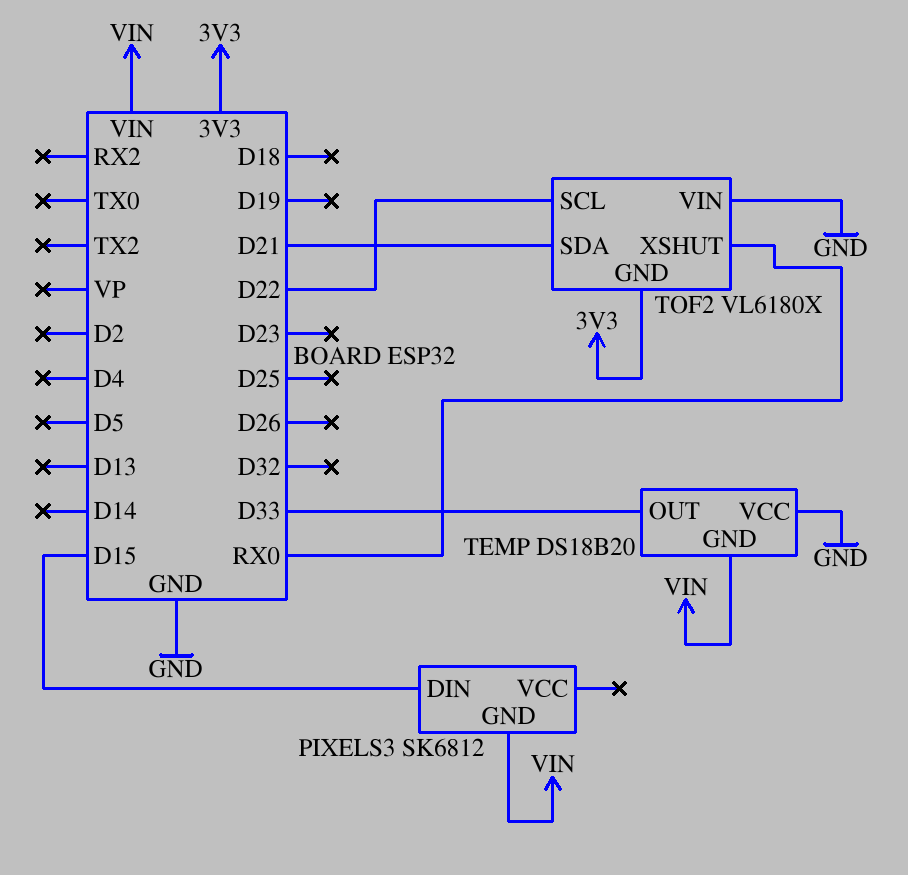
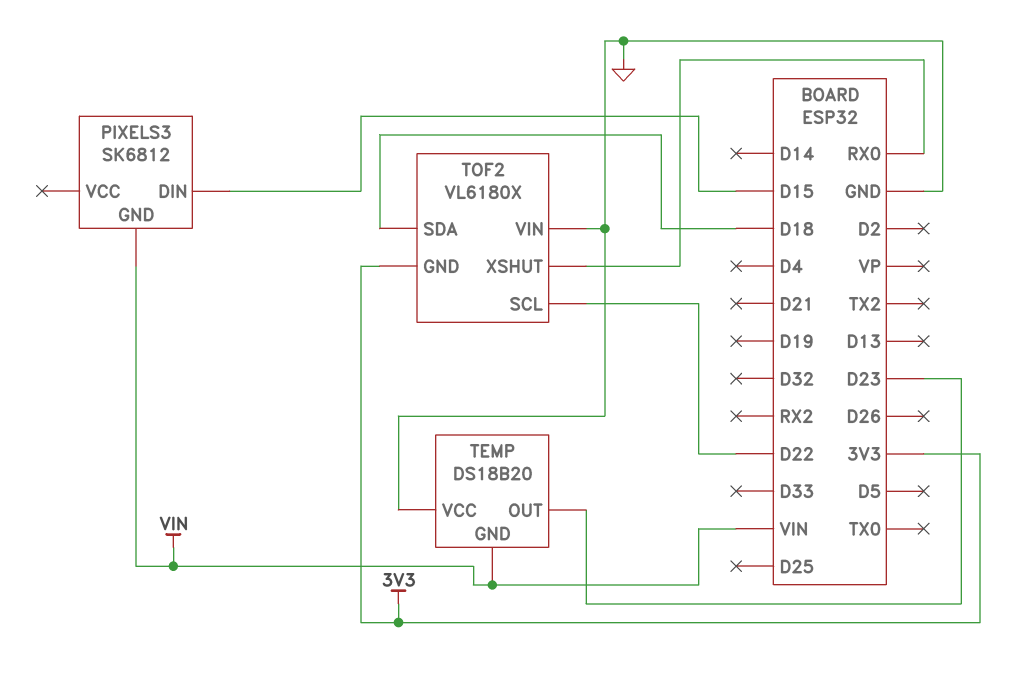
TEMP pin OUT: D33 -> D23
TOF2 pin SDA: D21 -> D18

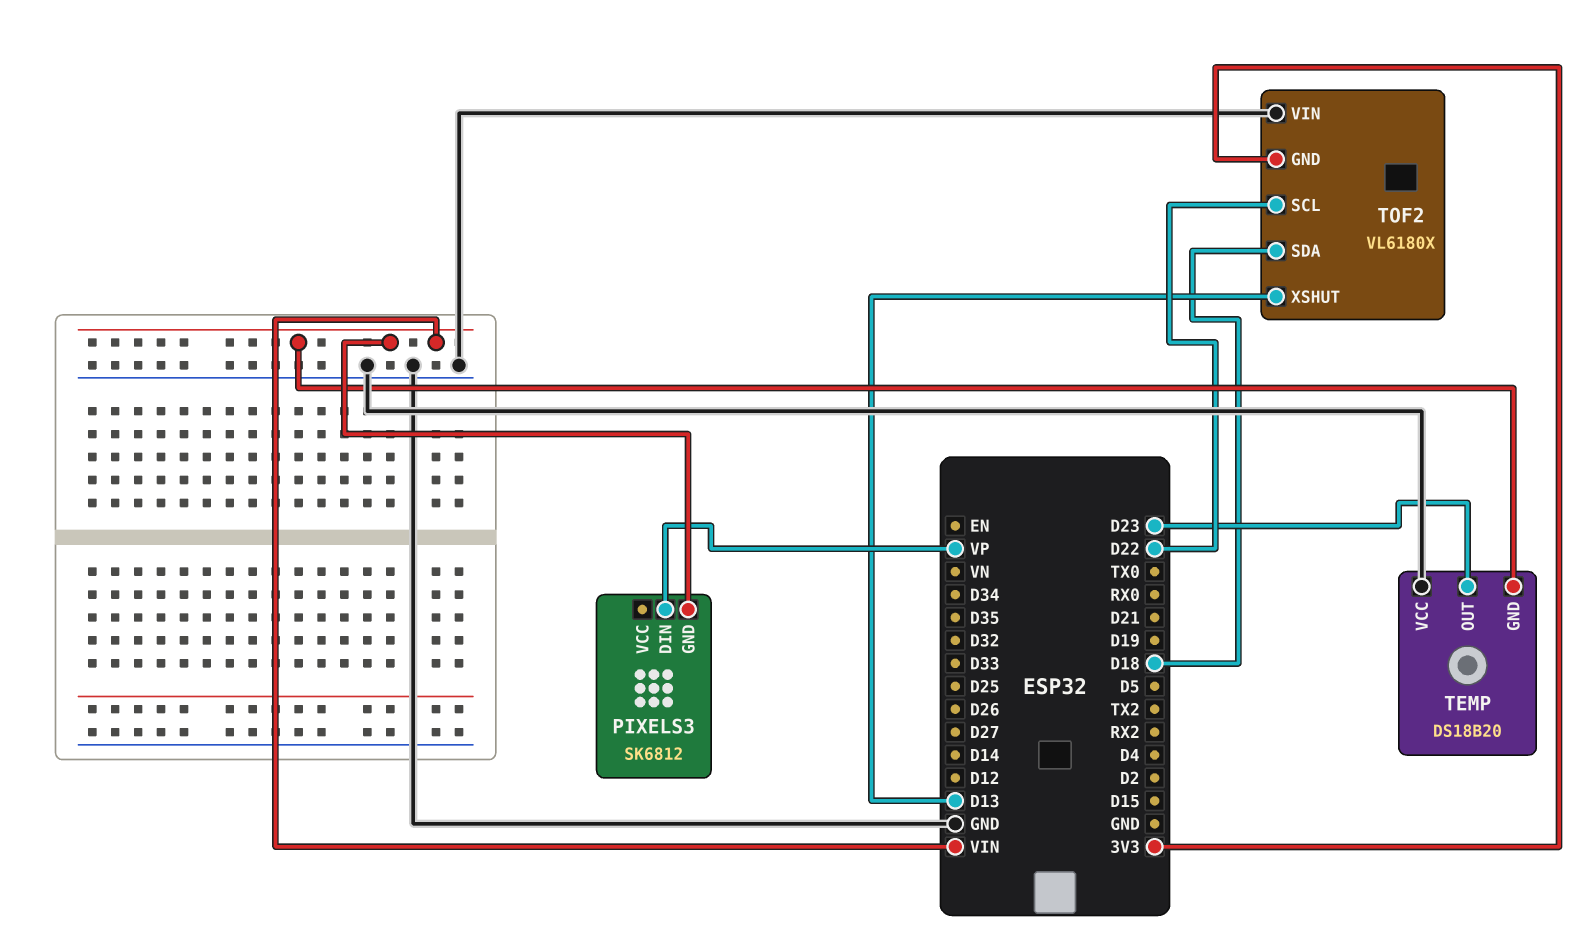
PIXELS3 pin DIN: D15 -> VP
TOF2 pin XSHUT: RX0 -> D13

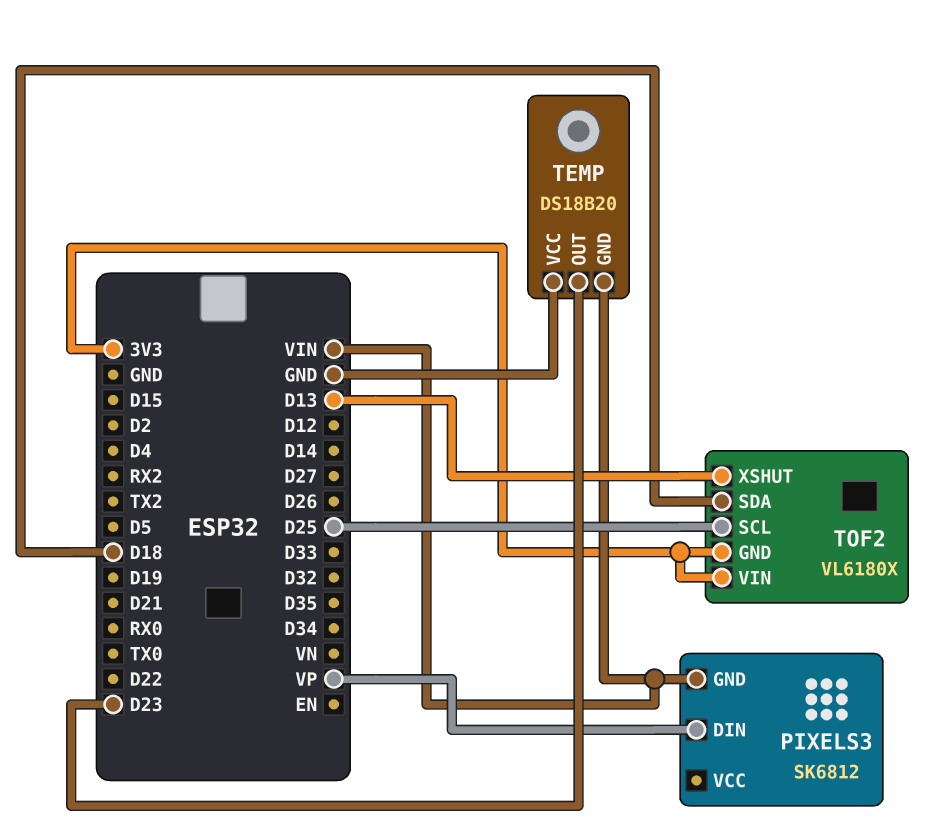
TOF2 pin SCL: D22 -> D25
TOF2 pin VIN: GND -> 3V3

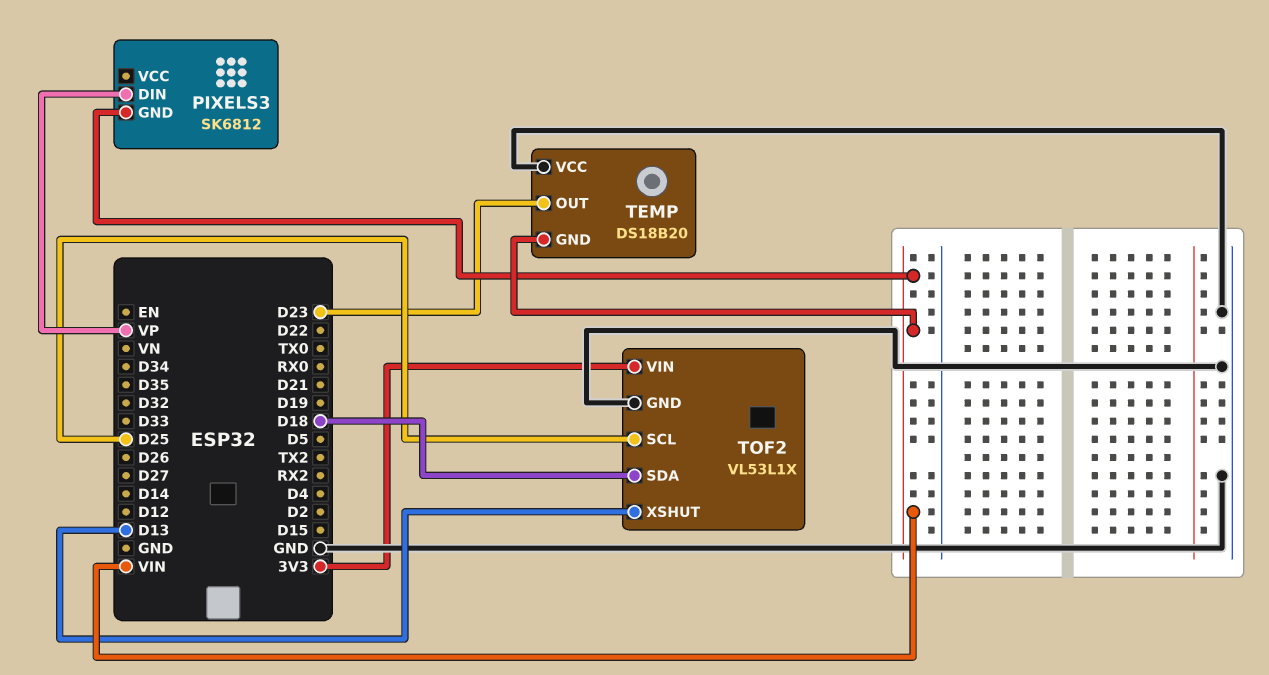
TOF2: VL6180X -> VL53L1X
TOF2 pin GND: 3V3 -> GND

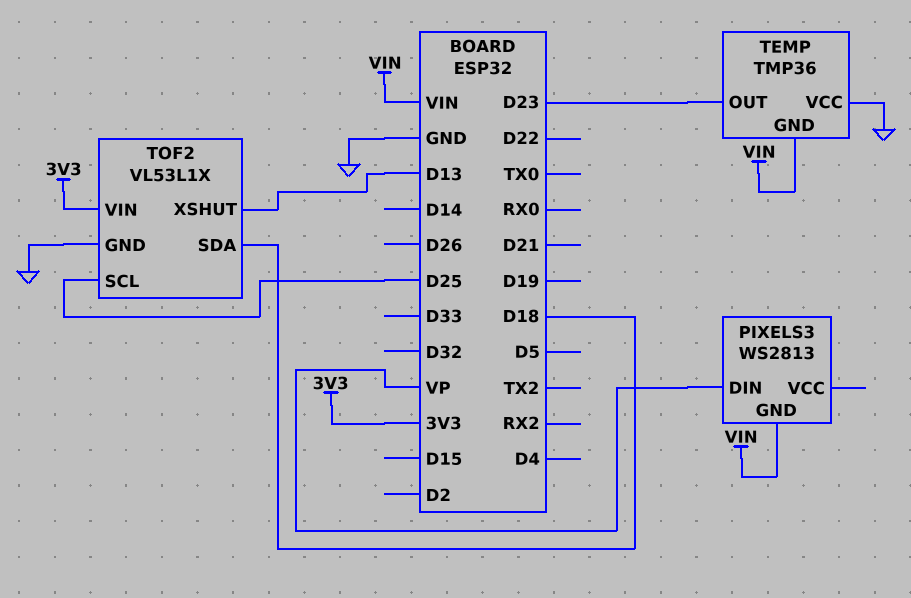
PIXELS3: SK6812 -> WS2813
TEMP: DS18B20 -> TMP36

